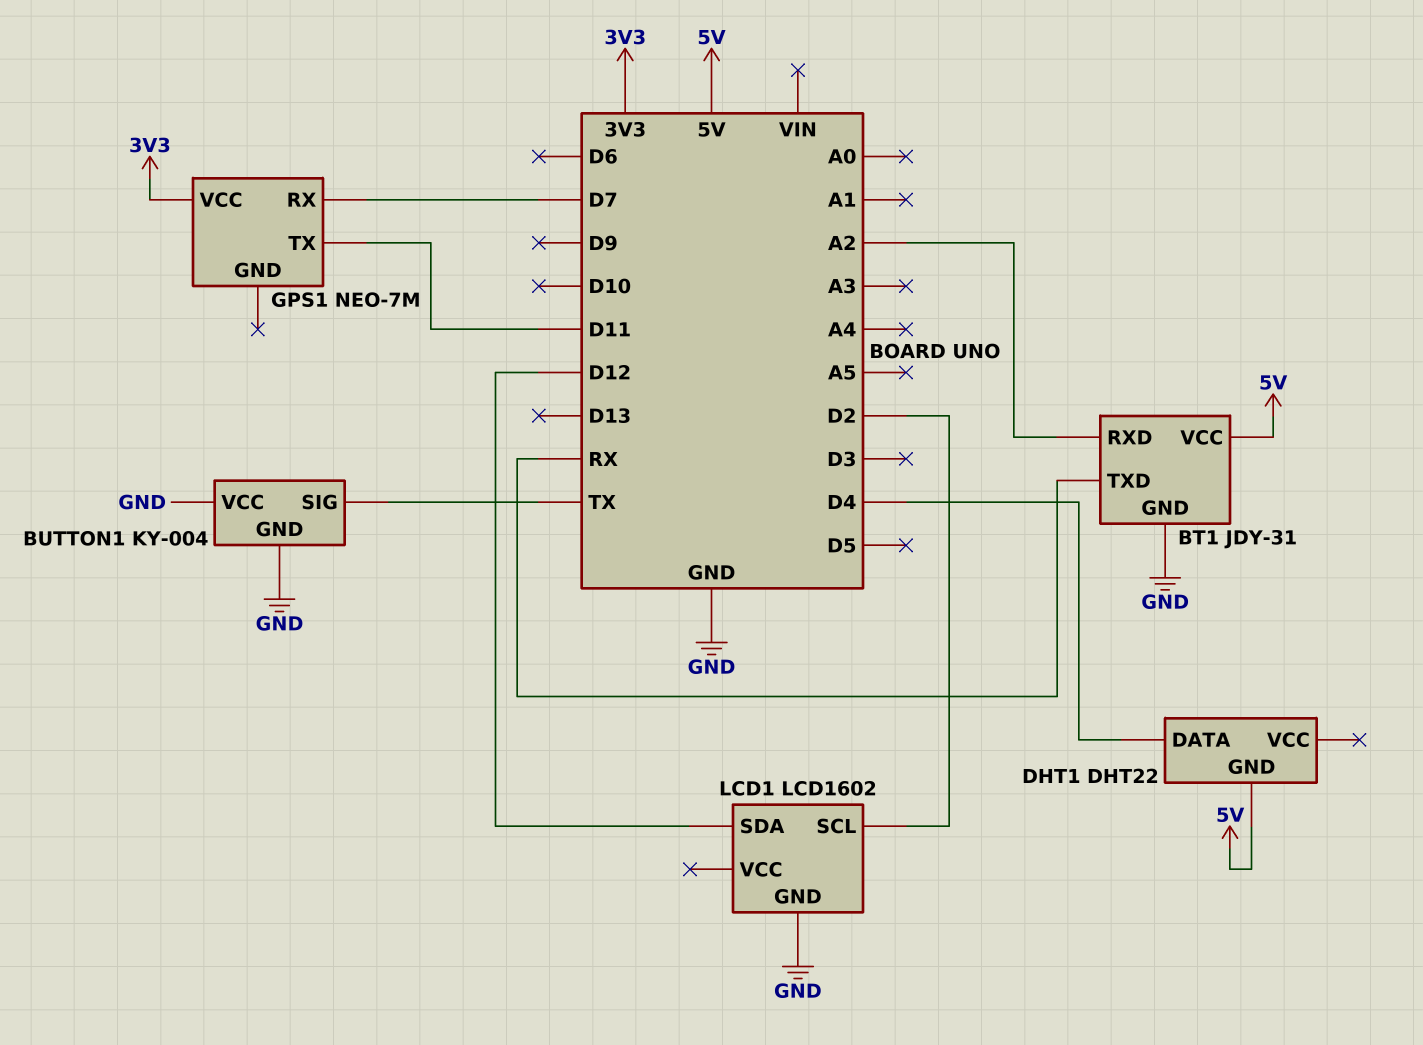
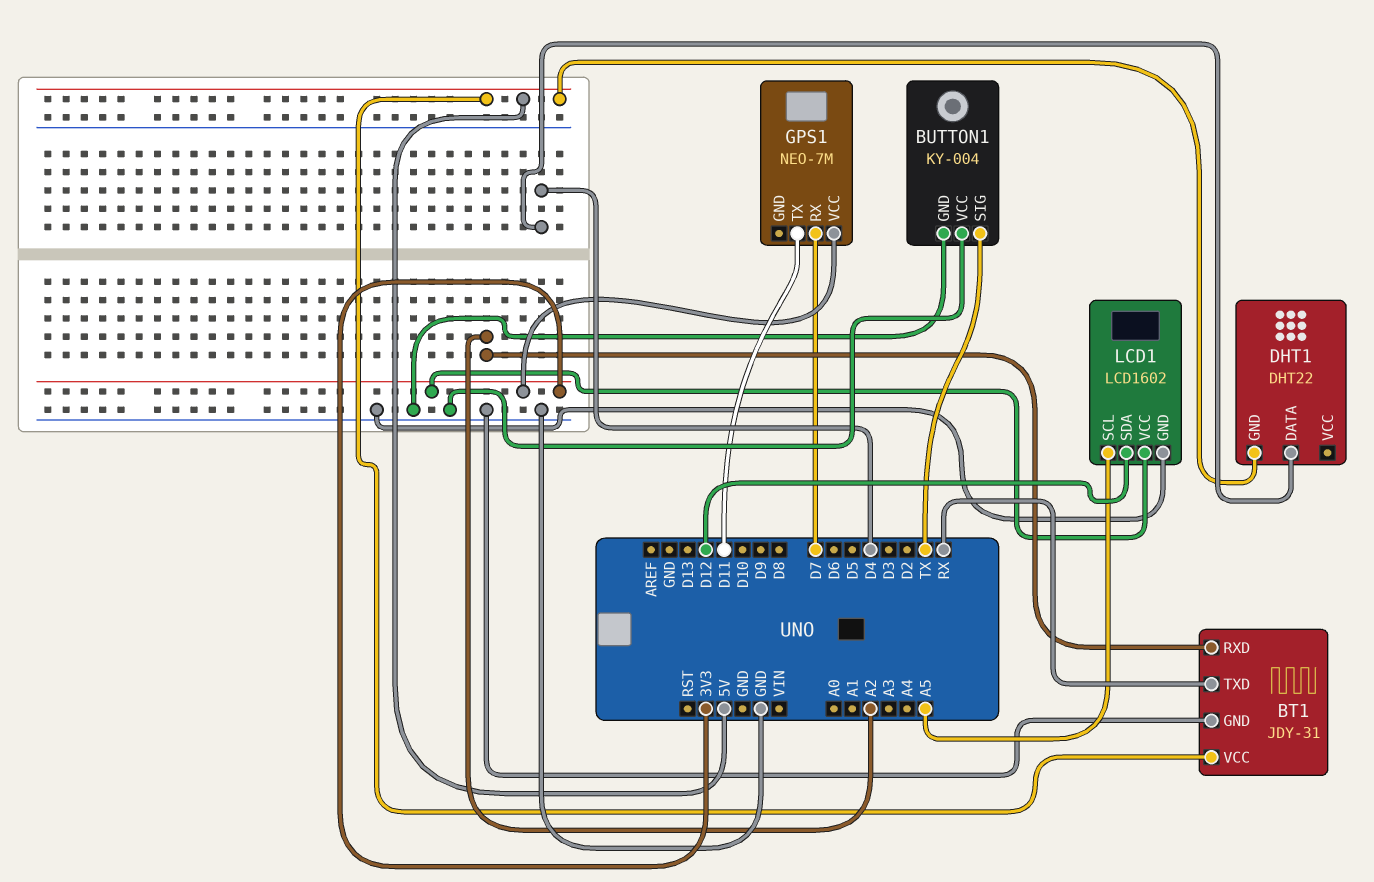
LCD1 pin SCL: D2 -> A5
LCD1 pin VCC: none -> 3V3

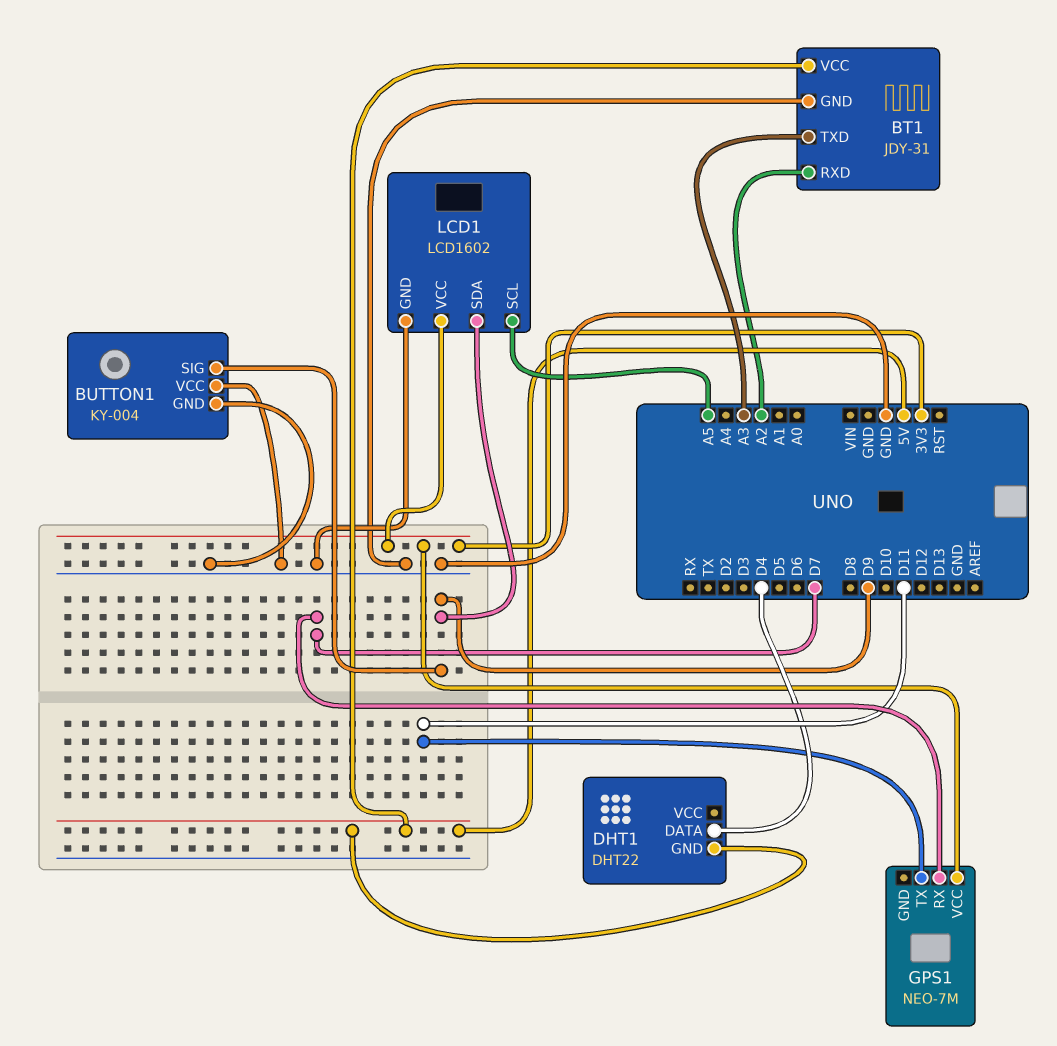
BT1 pin TXD: RX -> A3
BUTTON1 pin SIG: TX -> D9
LCD1 pin SDA: D12 -> D9

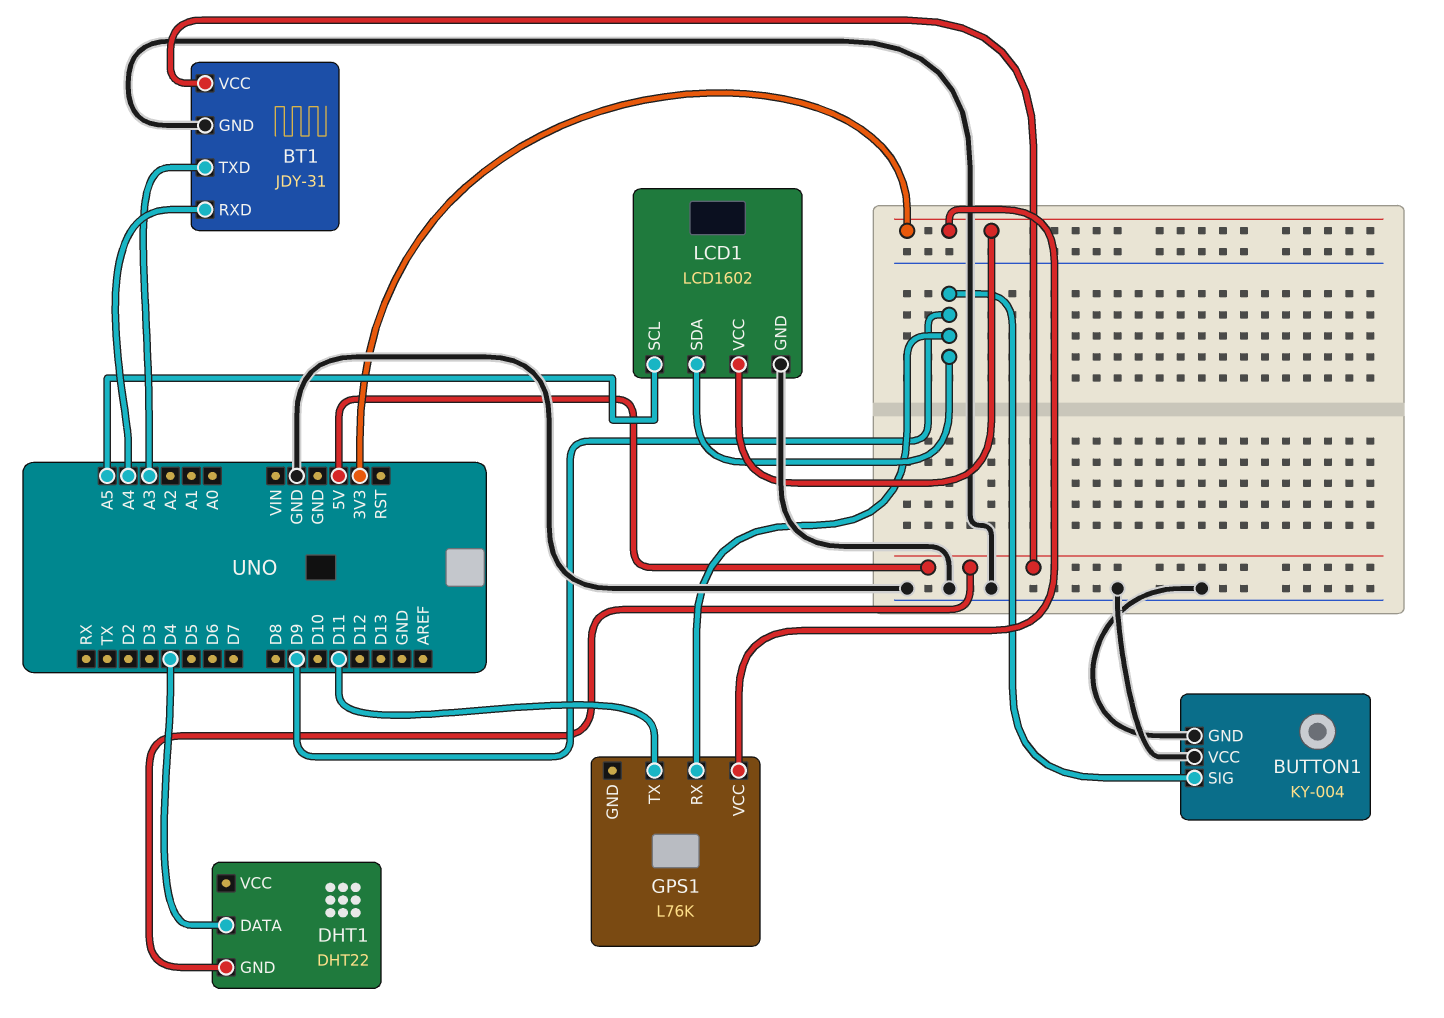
BT1 pin RXD: A2 -> A4
GPS1: NEO-7M -> L76K
GPS1 pin RX: D7 -> D9

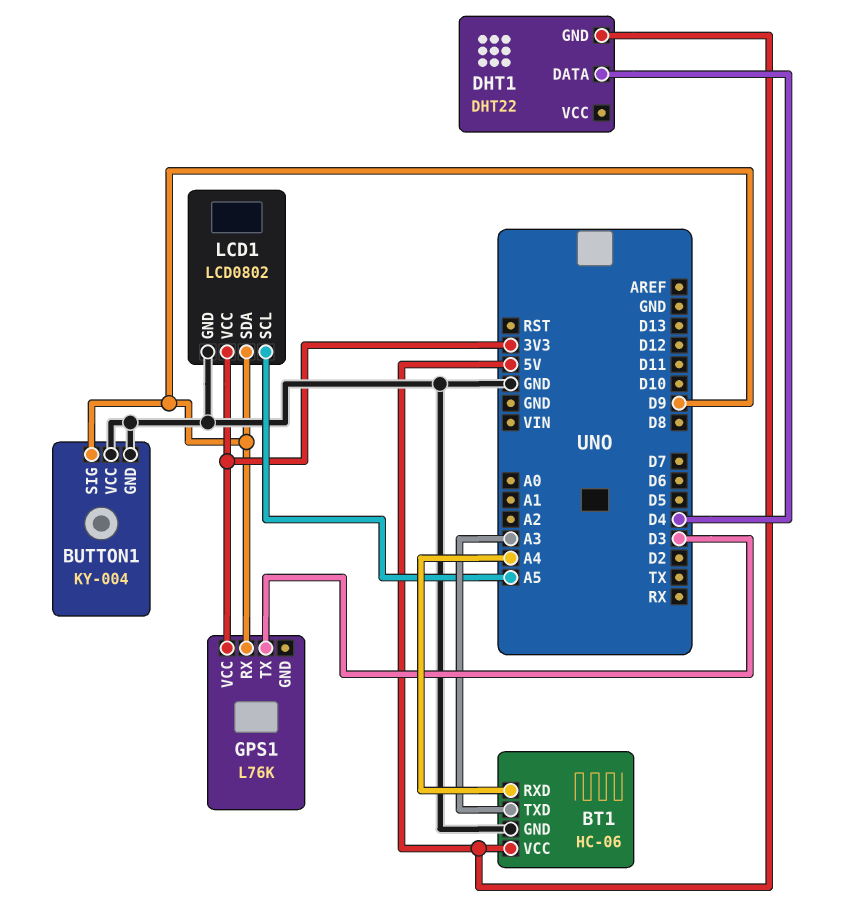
BT1: JDY-31 -> HC-06
GPS1 pin TX: D11 -> D3
LCD1: LCD1602 -> LCD0802

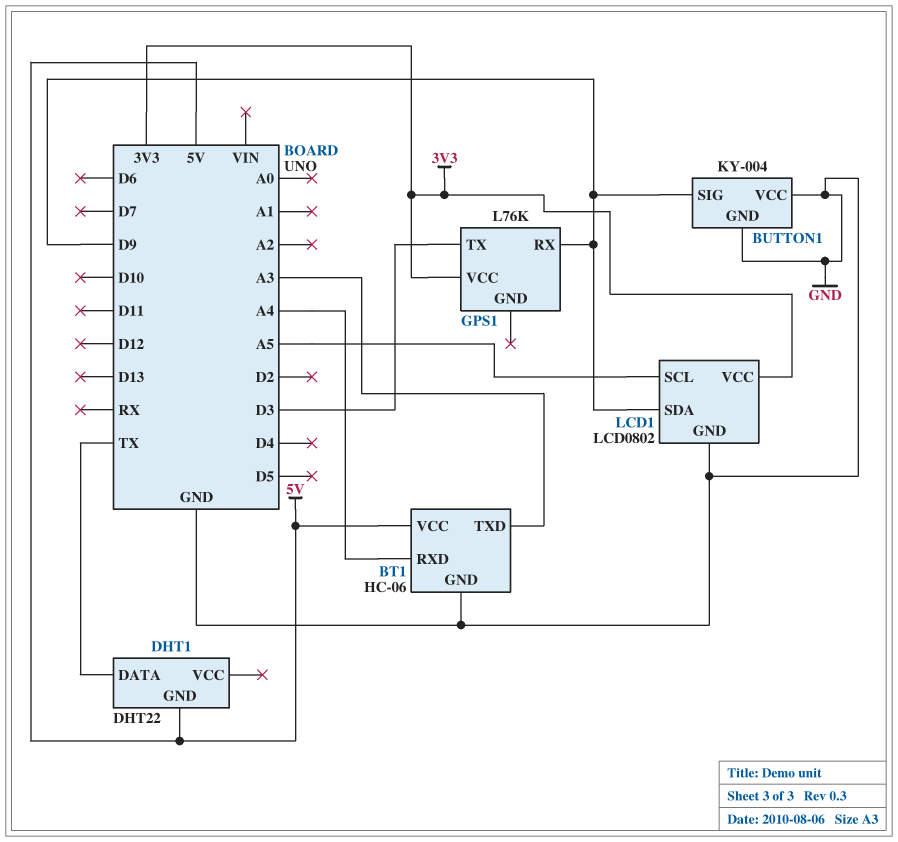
DHT1 pin DATA: D4 -> TX

